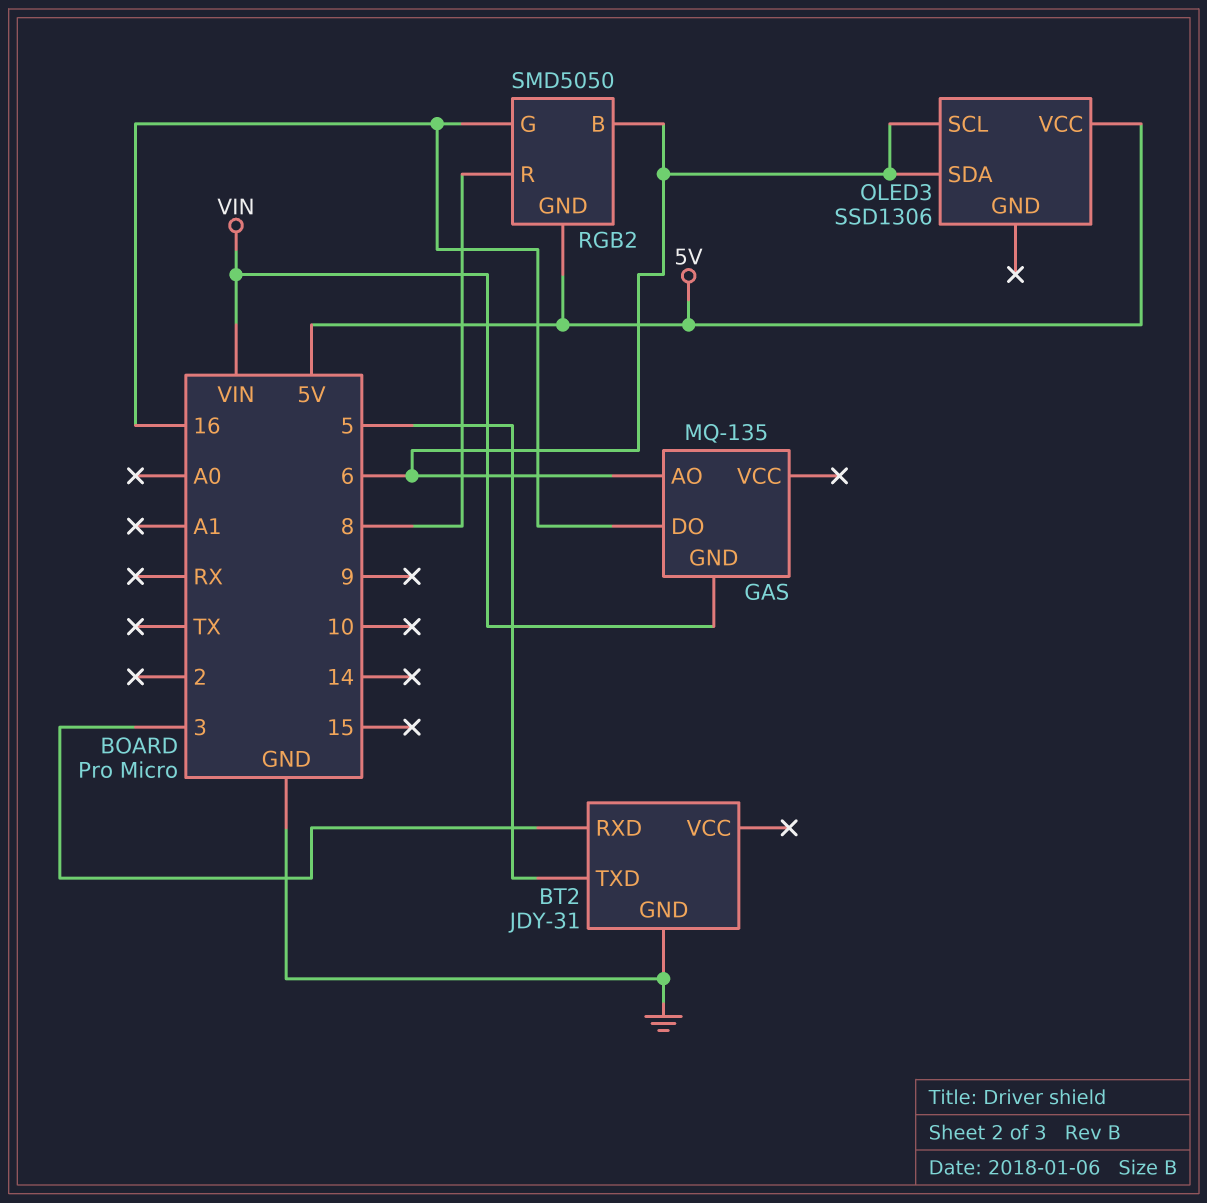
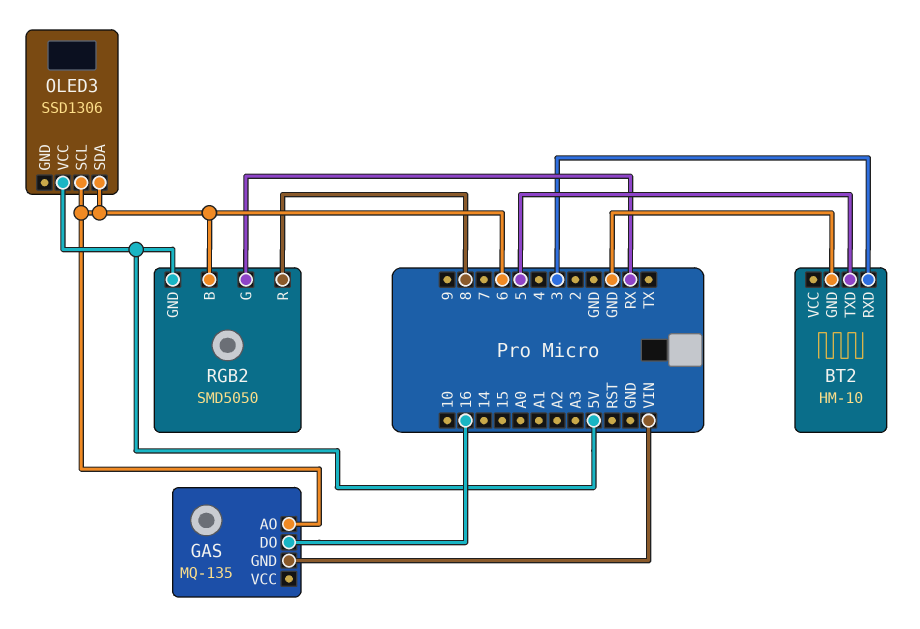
BT2: JDY-31 -> HM-10
RGB2 pin G: 16 -> RX

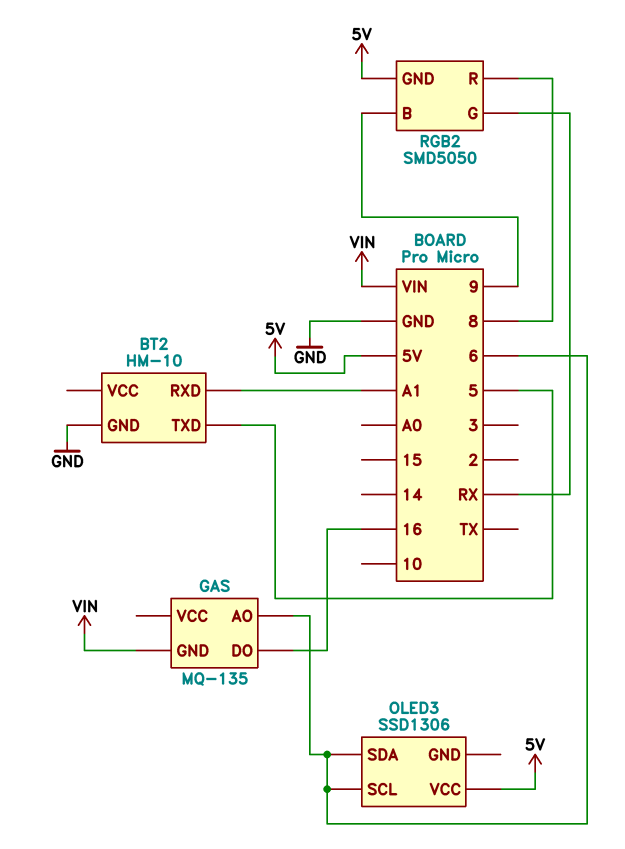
BT2 pin RXD: 3 -> A1
RGB2 pin B: 6 -> 9

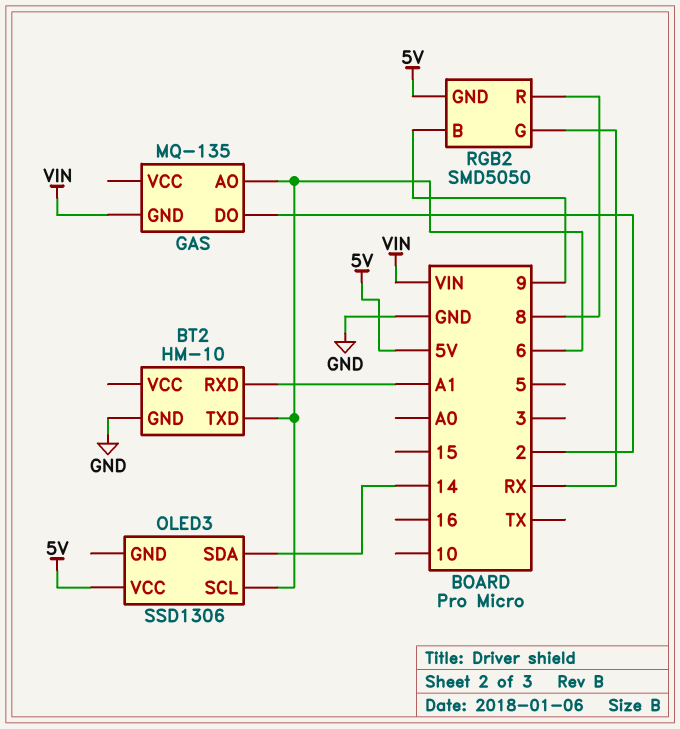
BT2 pin TXD: 5 -> 6
GAS pin DO: 16 -> 2
OLED3 pin SDA: 6 -> 14

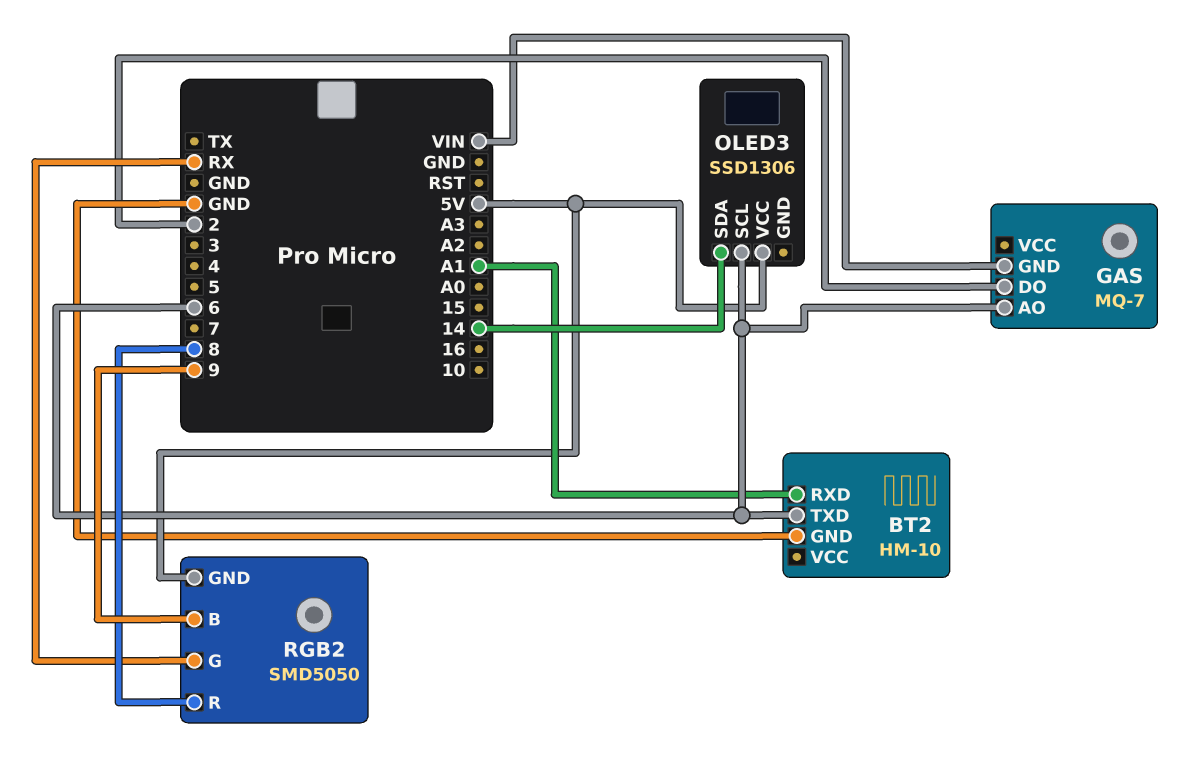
GAS: MQ-135 -> MQ-7

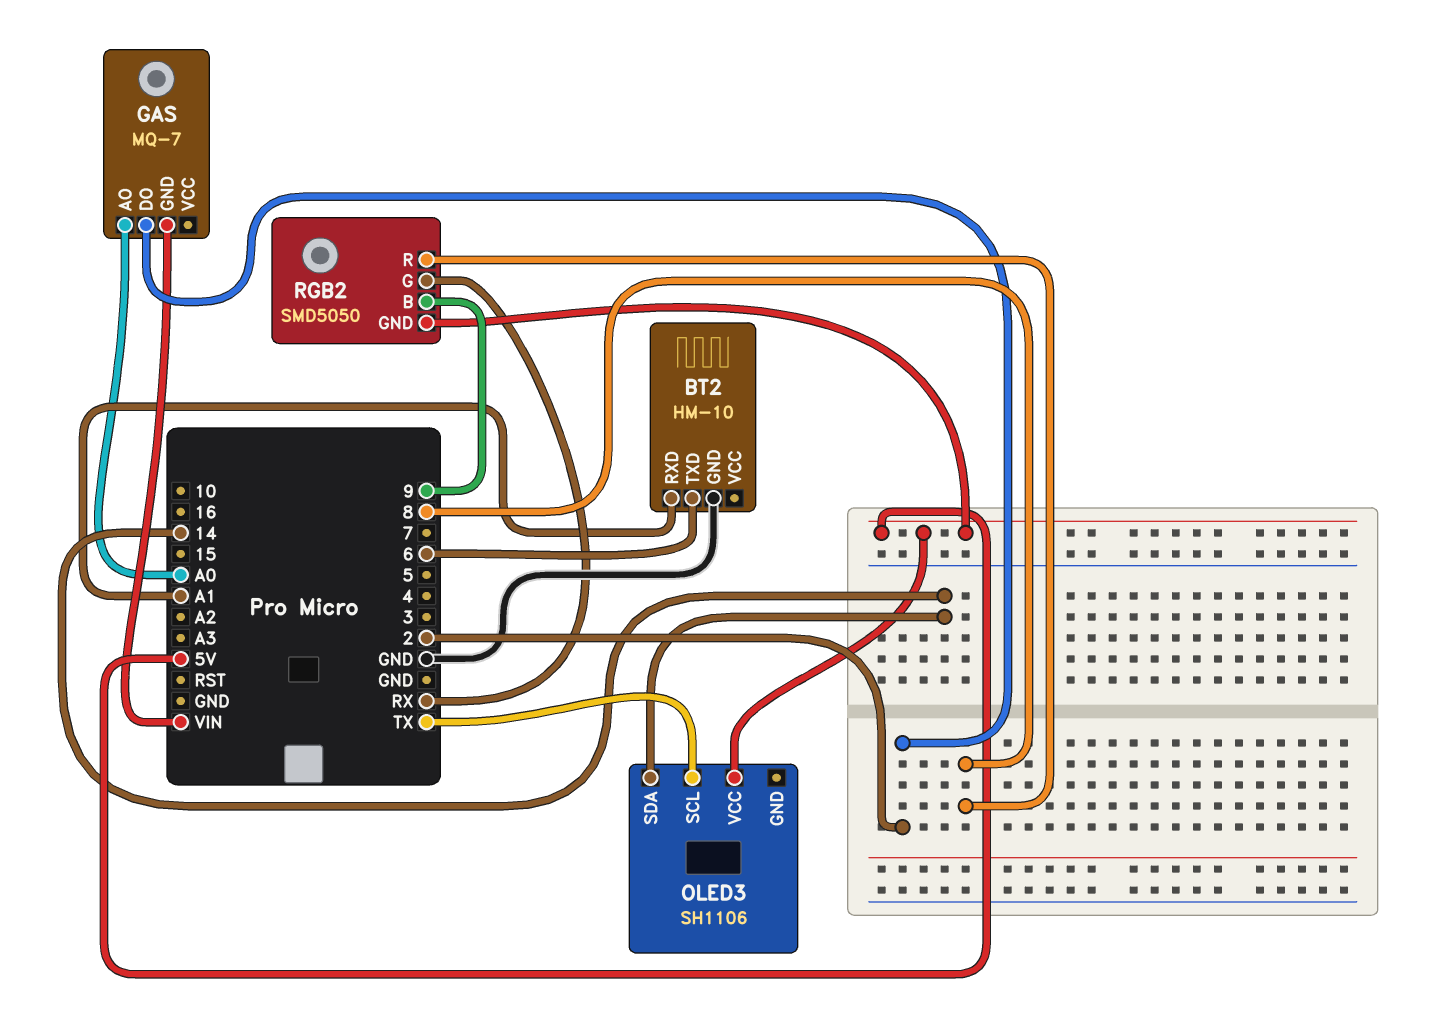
GAS pin AO: 6 -> A0
OLED3: SSD1306 -> SH1106
OLED3 pin SCL: 6 -> TX

